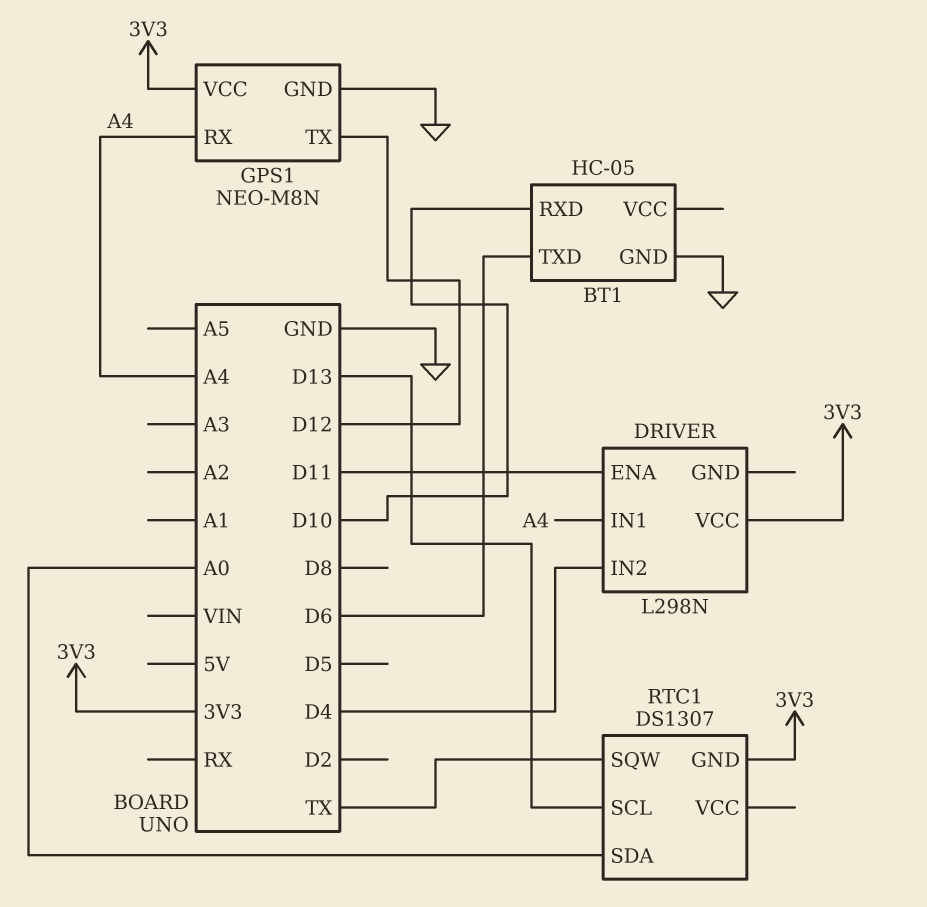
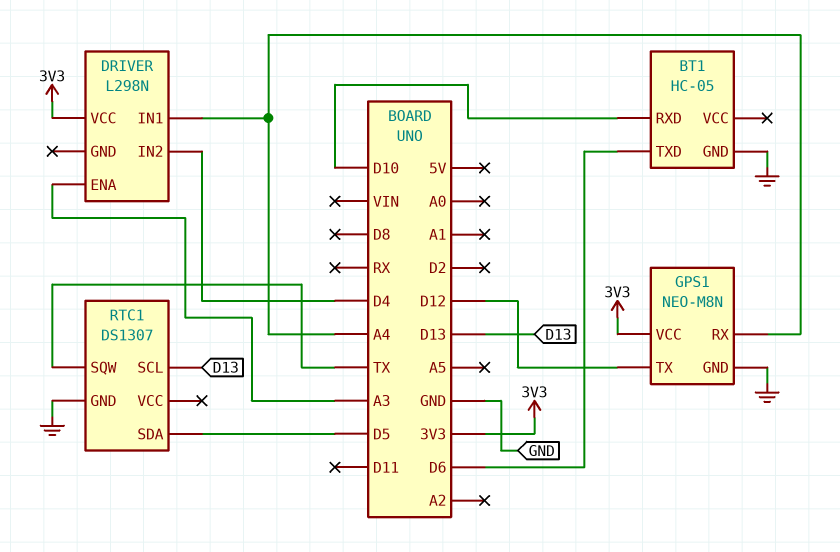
DRIVER pin ENA: D11 -> A3
RTC1 pin GND: 3V3 -> GND
RTC1 pin SDA: A0 -> D5

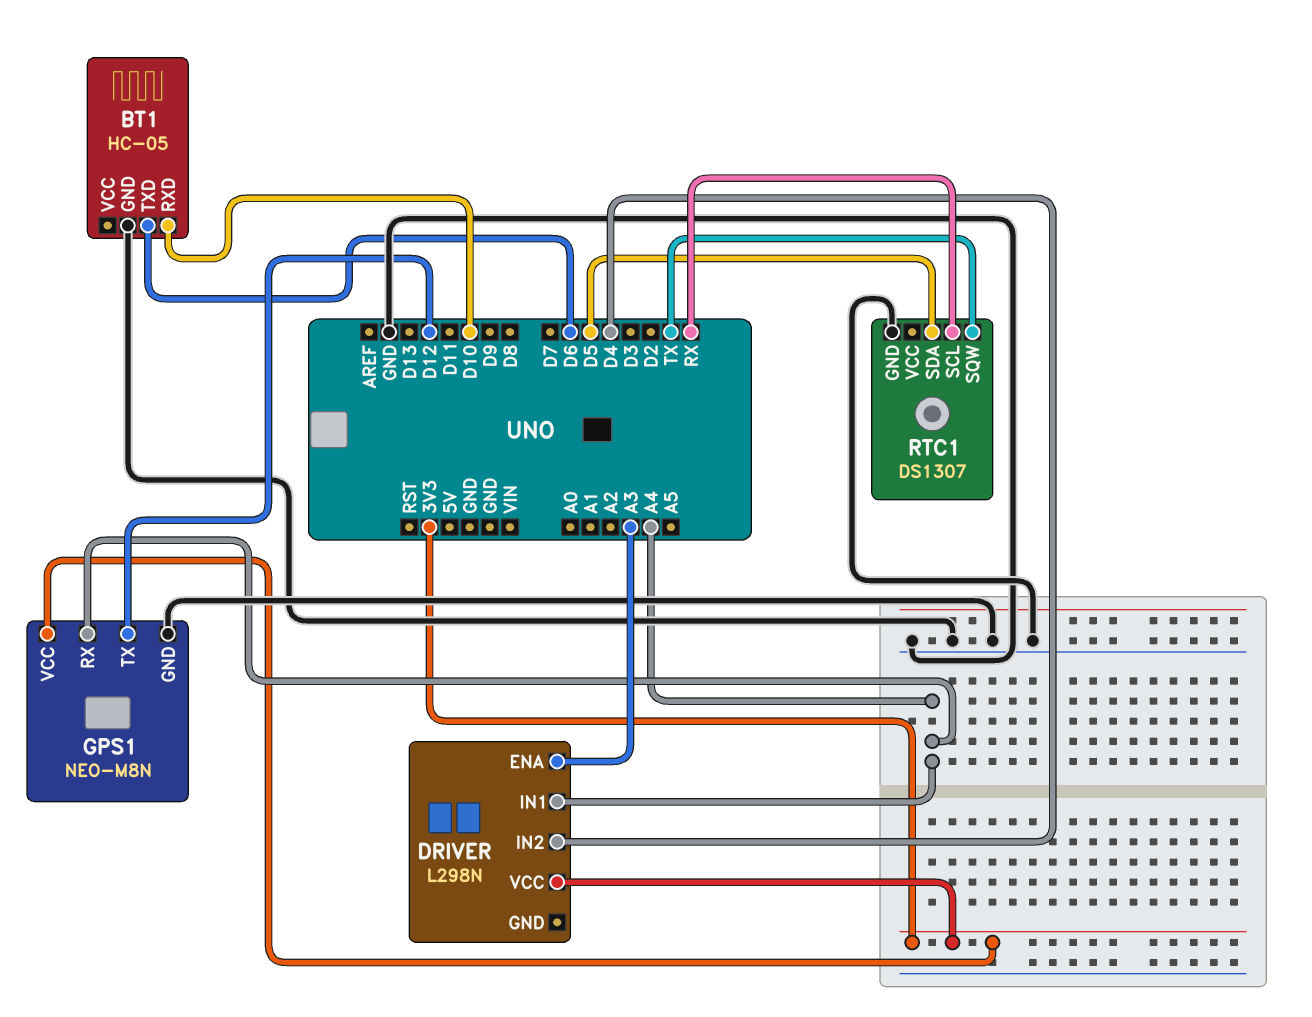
RTC1 pin SCL: D13 -> RX

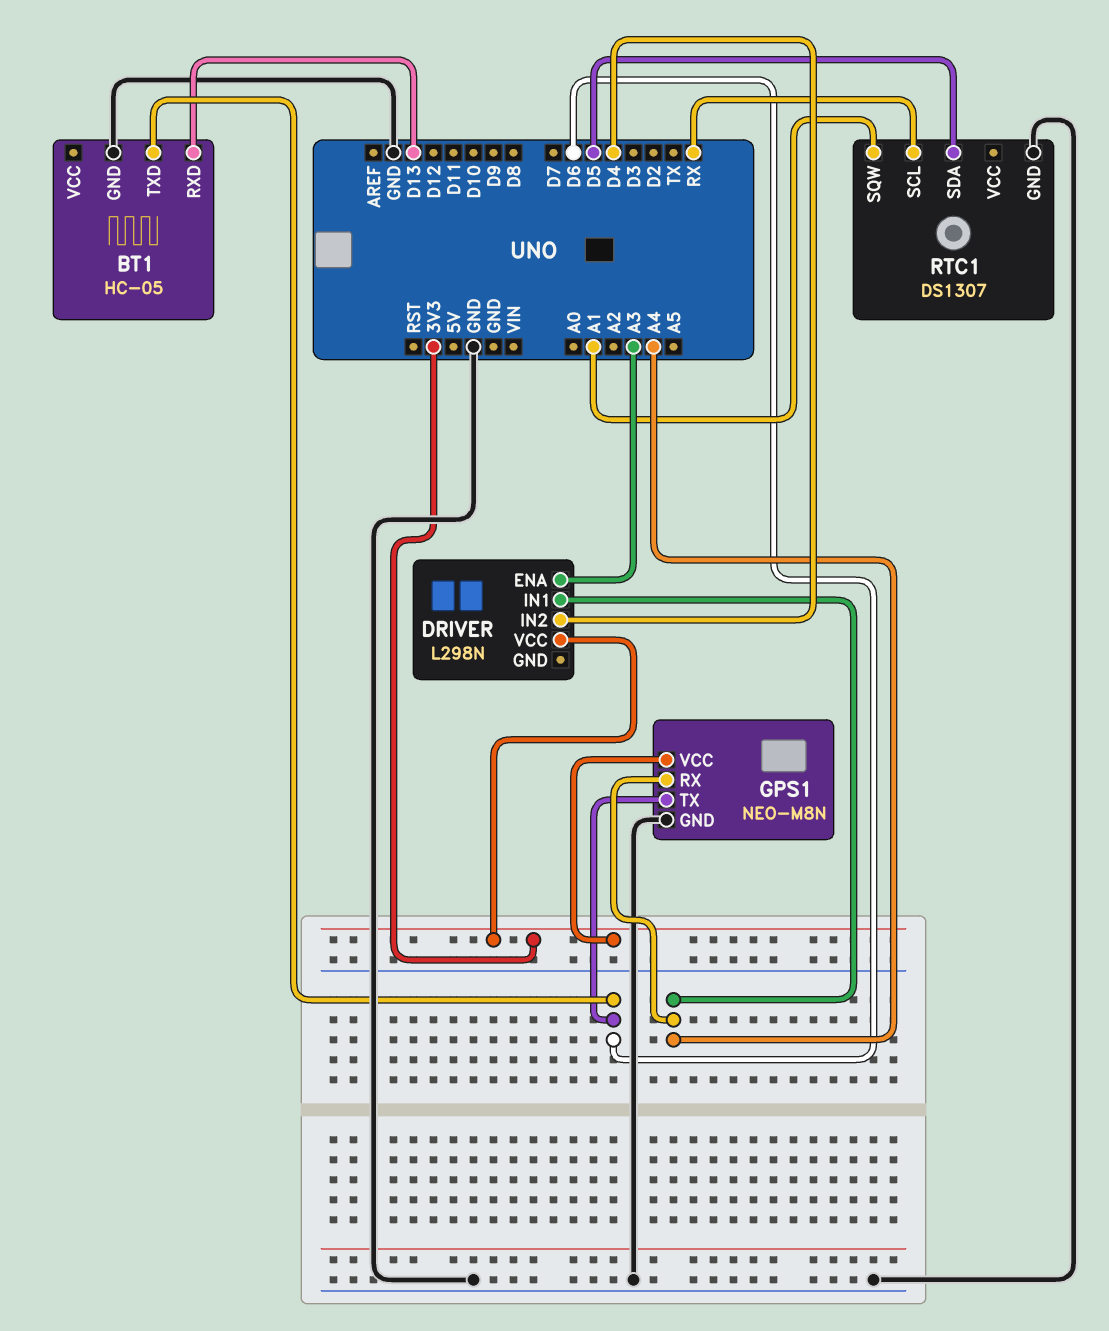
BT1 pin RXD: D10 -> D13
GPS1 pin TX: D12 -> D6
RTC1 pin SQW: TX -> A1

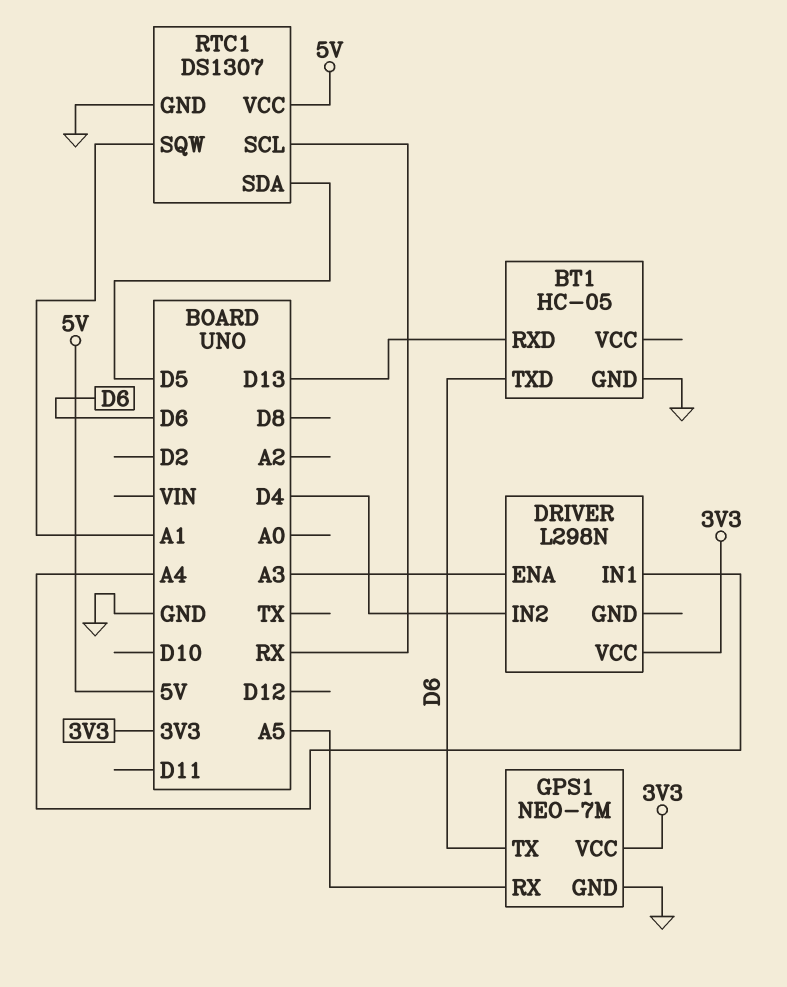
GPS1: NEO-M8N -> NEO-7M
GPS1 pin RX: A4 -> A5
RTC1 pin VCC: none -> 5V

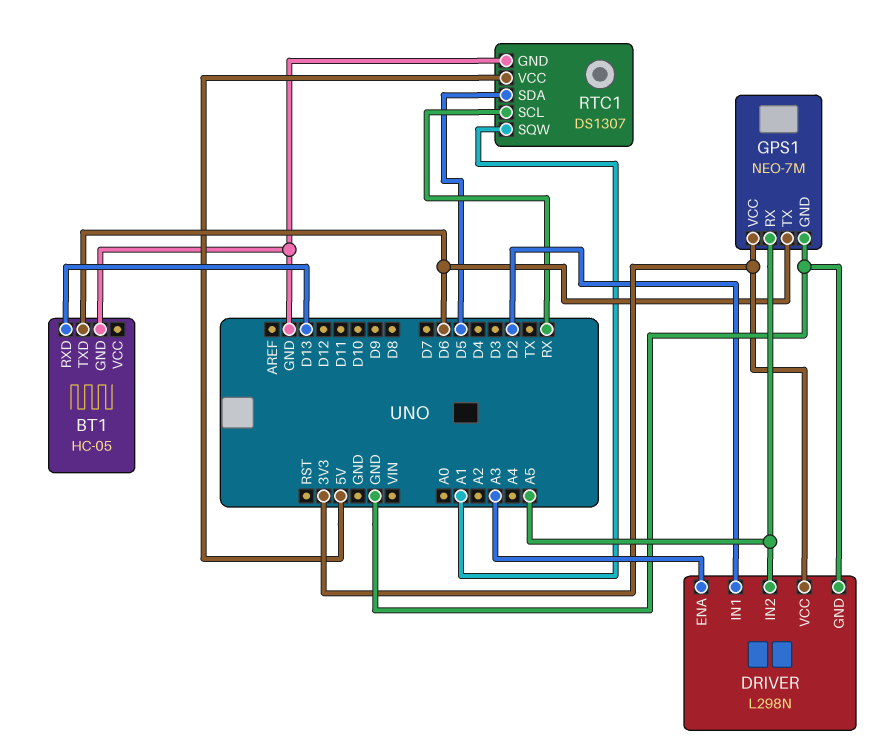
DRIVER pin GND: none -> GND
DRIVER pin IN1: A4 -> D2
DRIVER pin IN2: D4 -> A5

